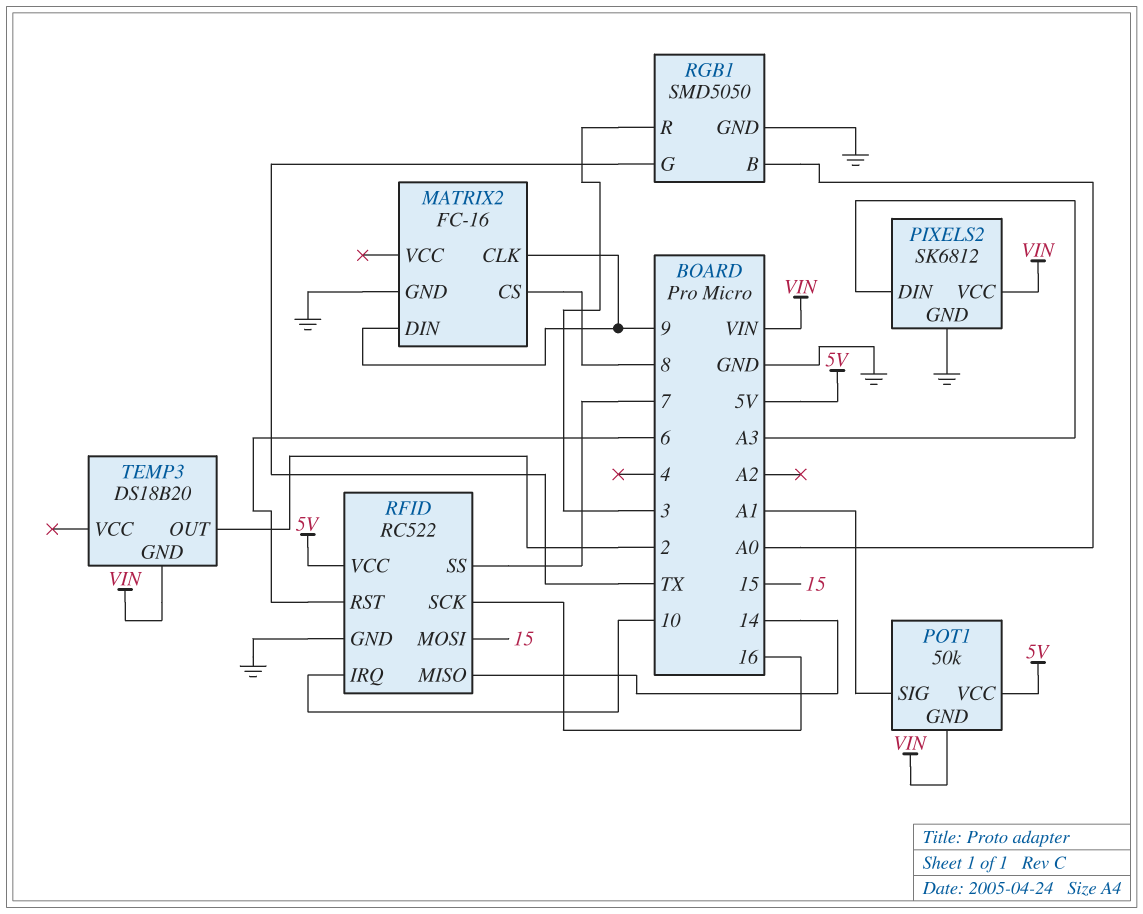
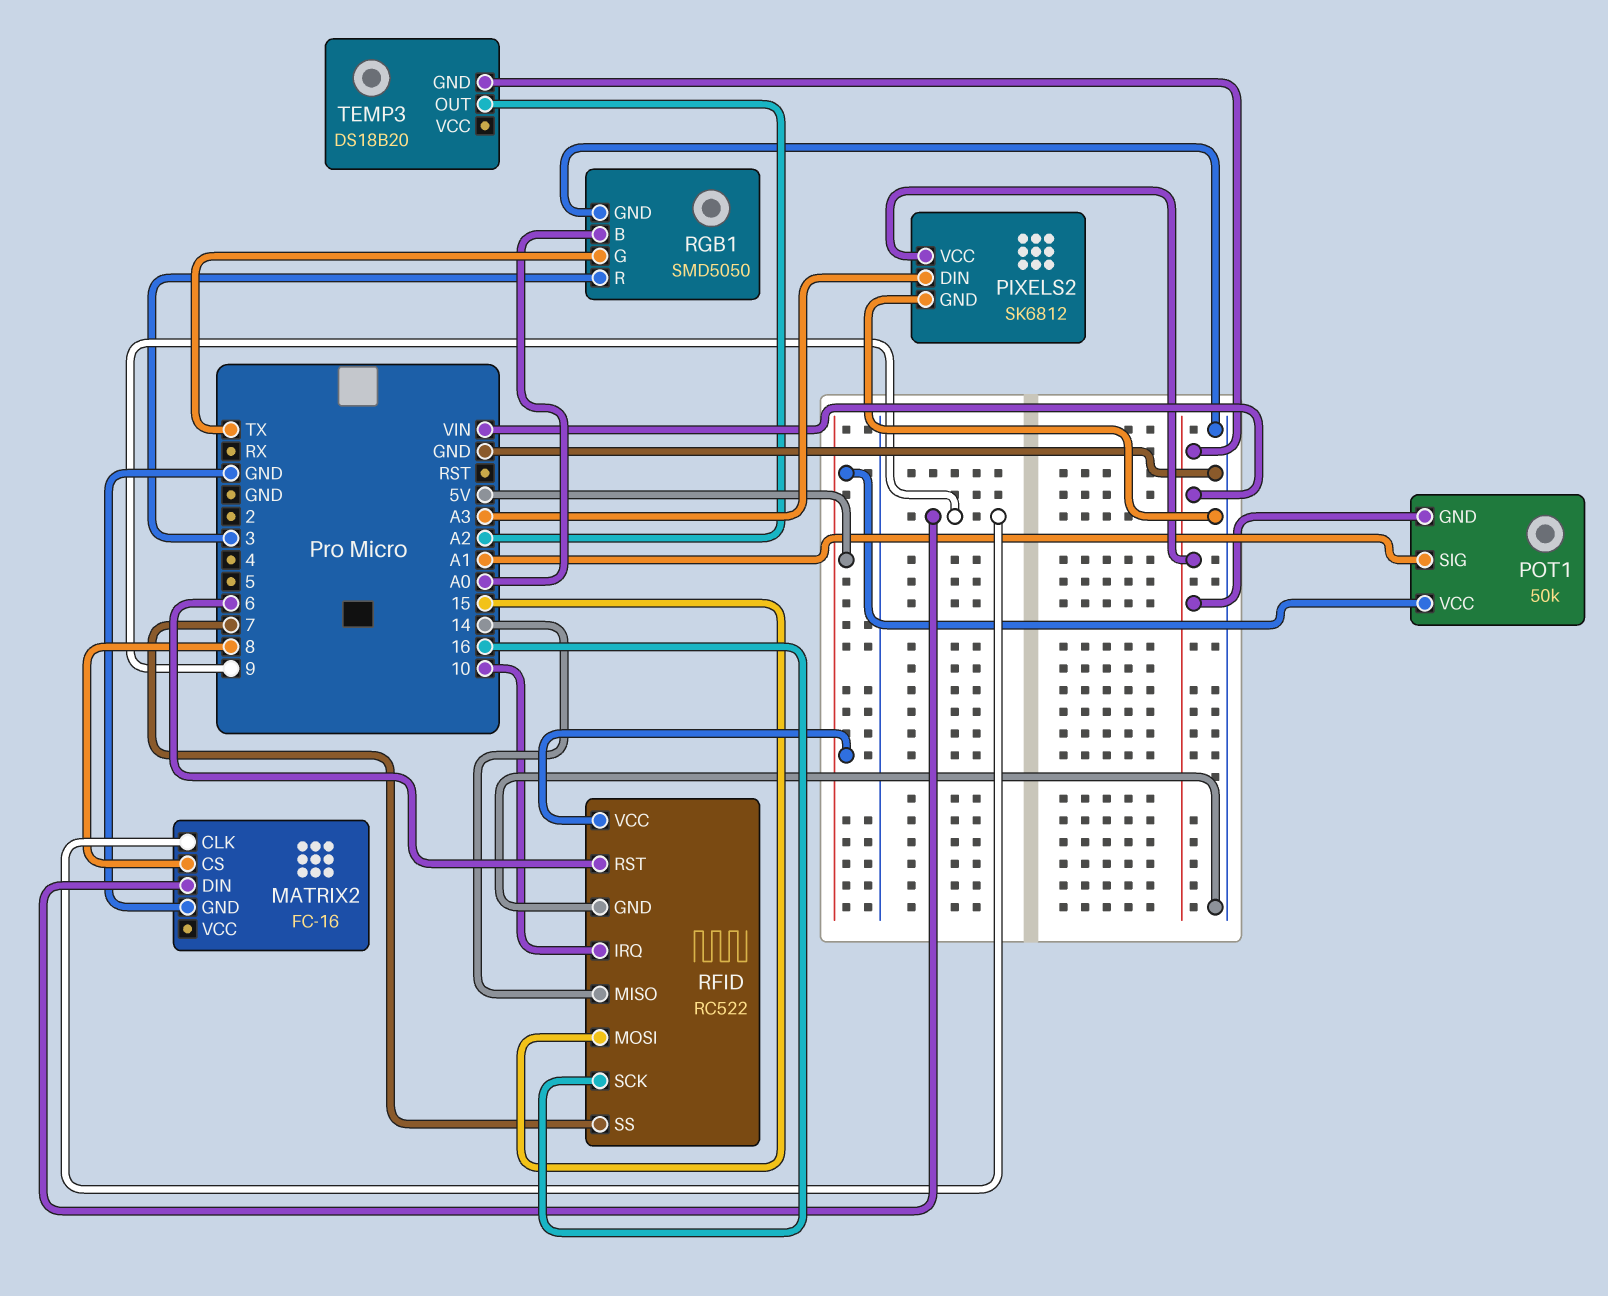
TEMP3 pin OUT: 2 -> A2

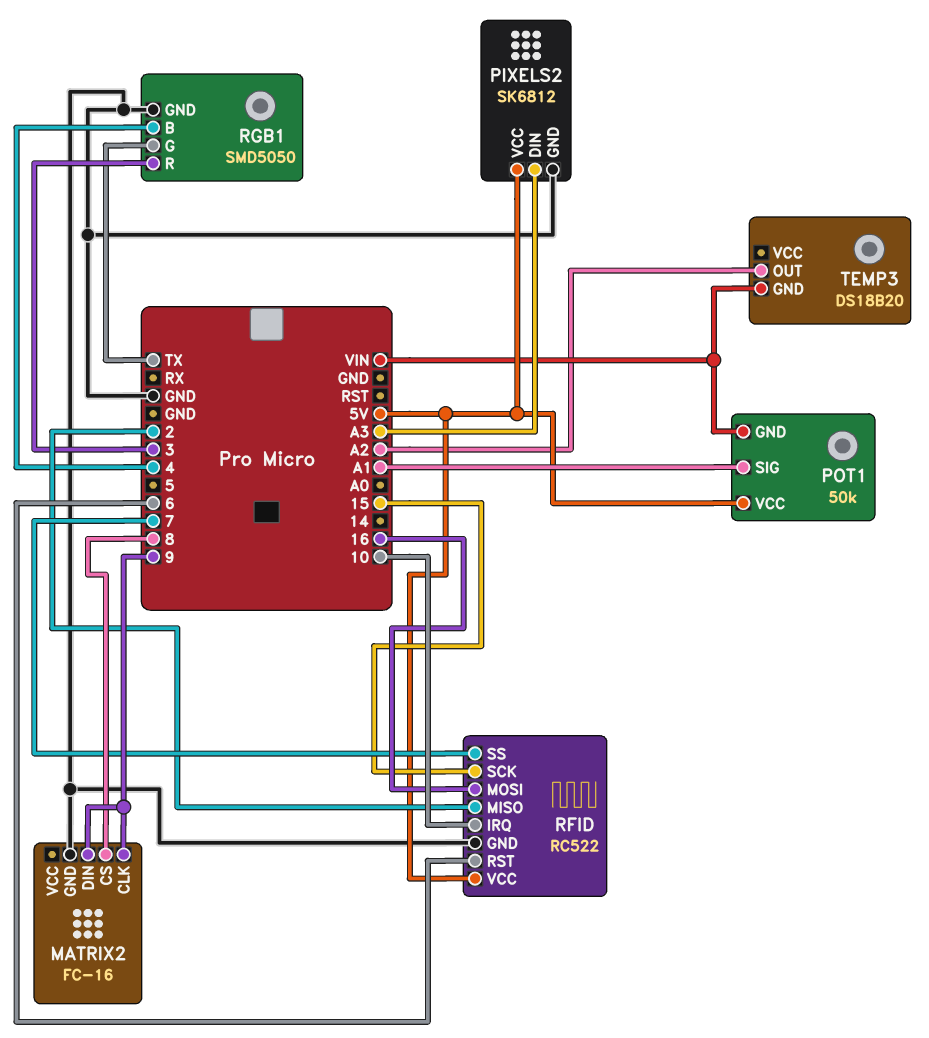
PIXELS2 pin VCC: VIN -> 5V
RFID pin MISO: 14 -> 2
RFID pin MOSI: 15 -> 16
RFID pin SCK: 16 -> 15
RGB1 pin B: A0 -> 4

